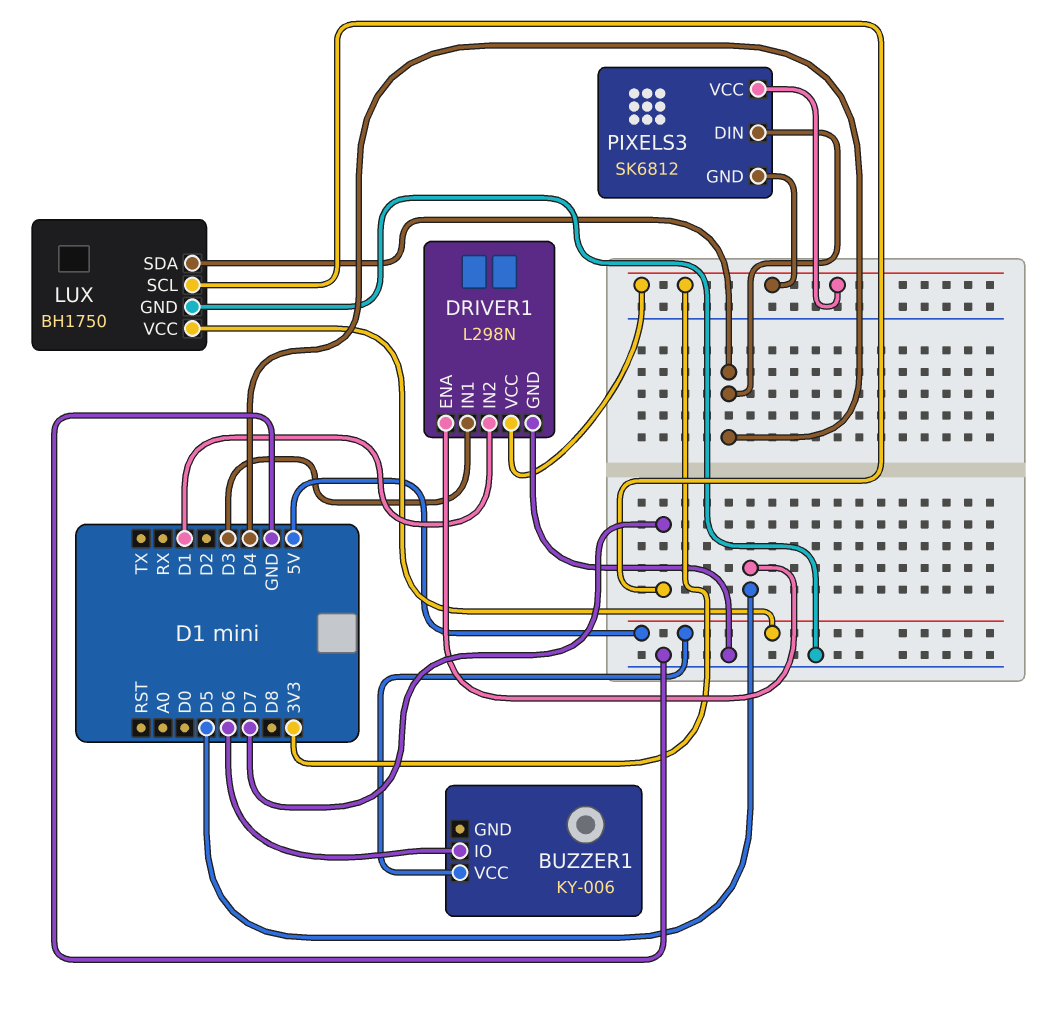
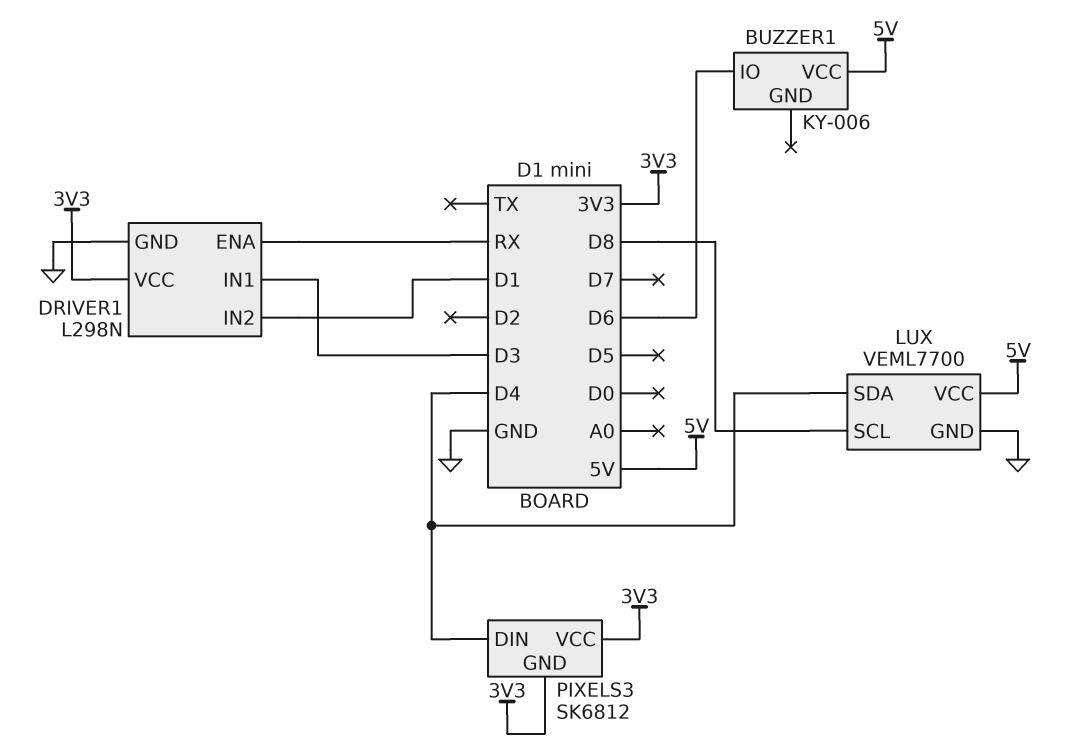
DRIVER1 pin ENA: D5 -> RX
LUX: BH1750 -> VEML7700
LUX pin SCL: D7 -> D8

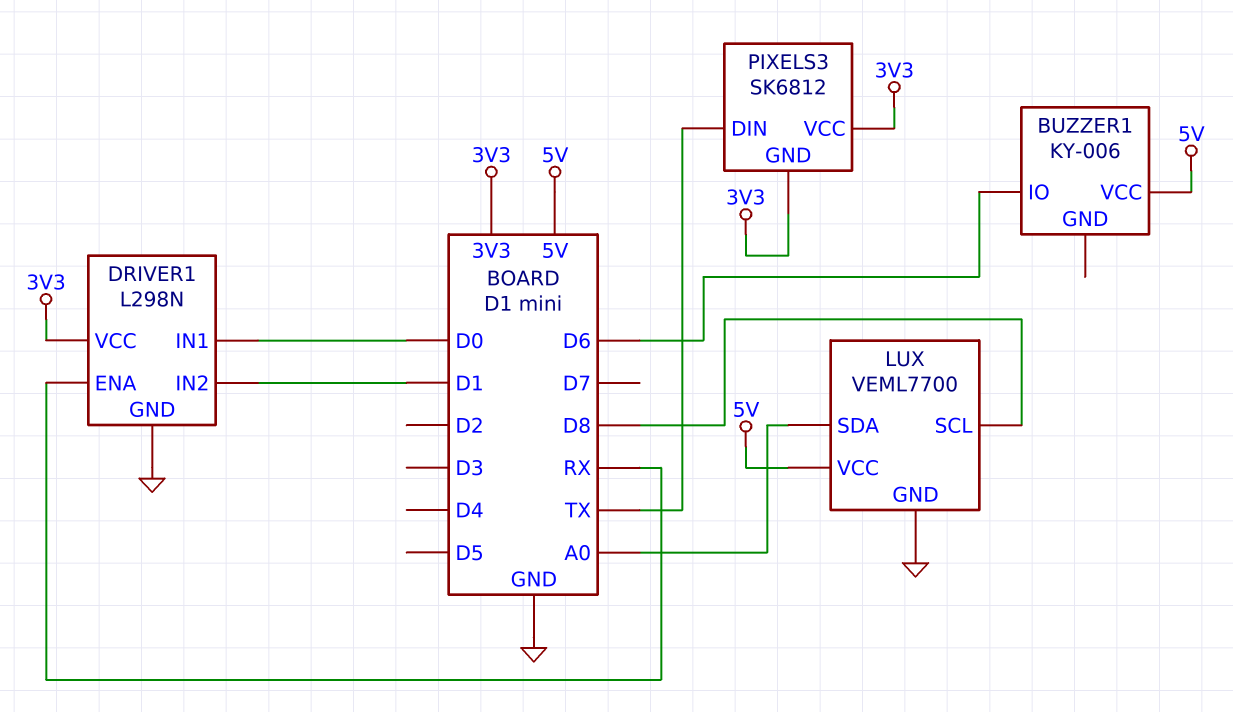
DRIVER1 pin IN1: D3 -> D0
LUX pin SDA: D4 -> A0
PIXELS3 pin DIN: D4 -> TX

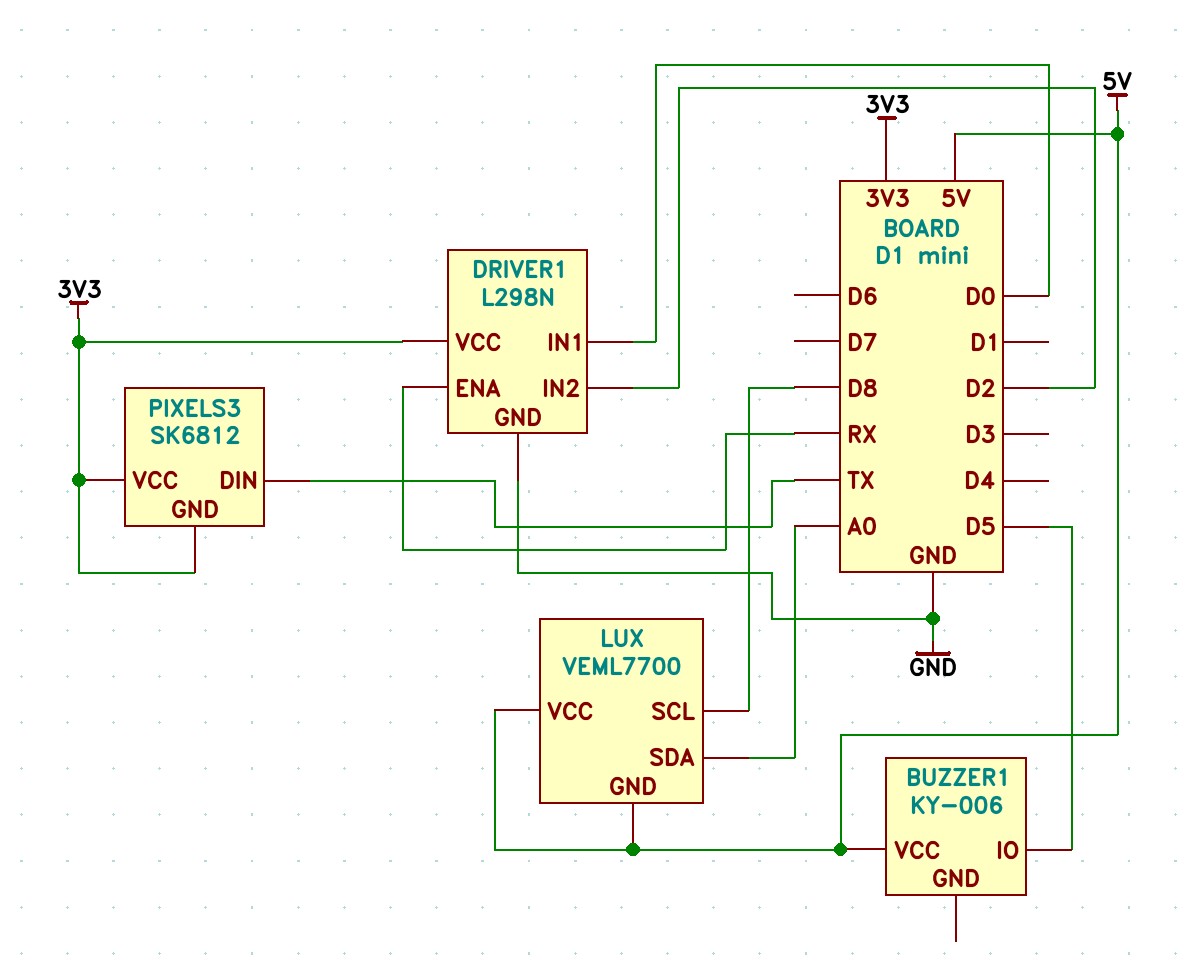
BUZZER1 pin IO: D6 -> D5
DRIVER1 pin IN2: D1 -> D2
LUX pin GND: GND -> 5V

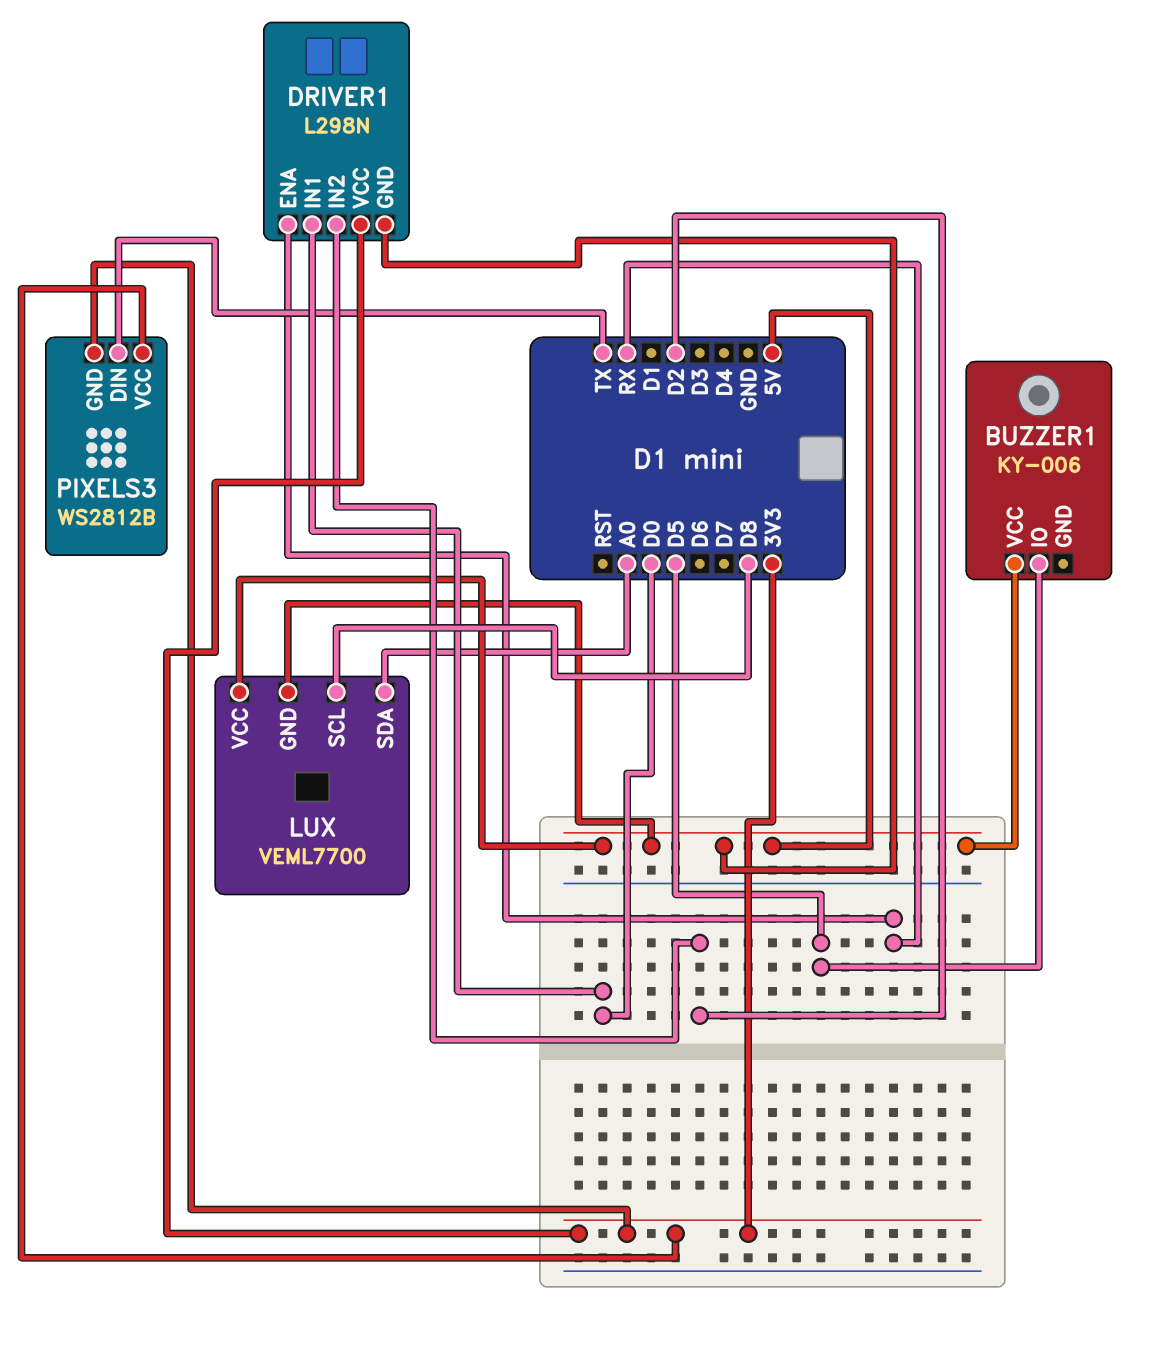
DRIVER1 pin GND: GND -> 5V
PIXELS3: SK6812 -> WS2812B

